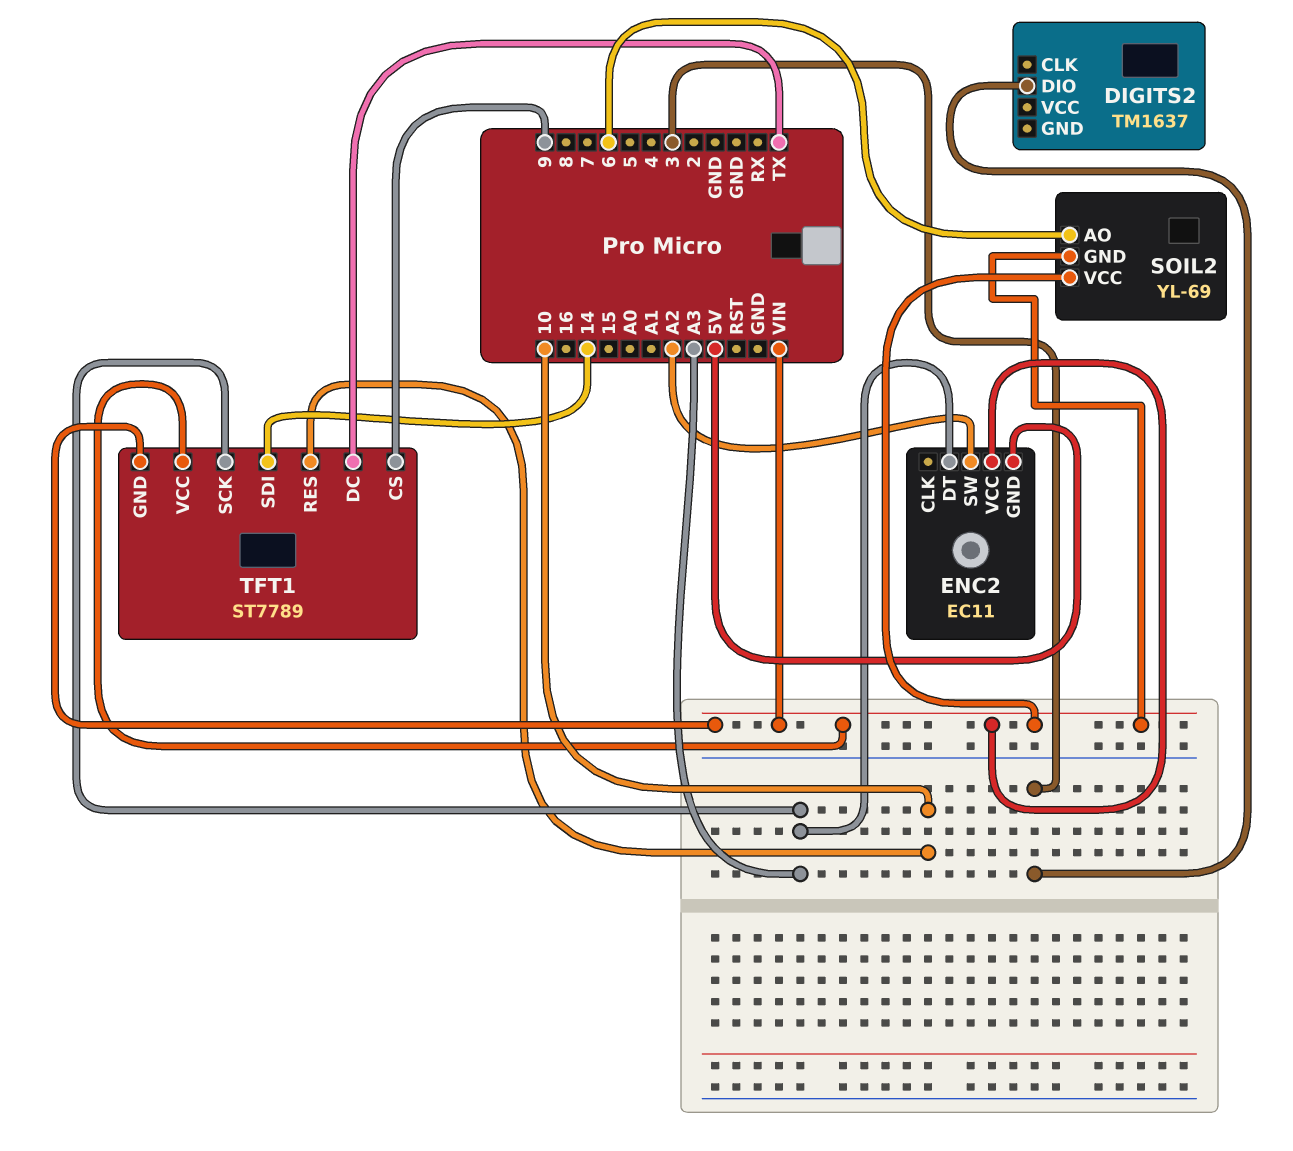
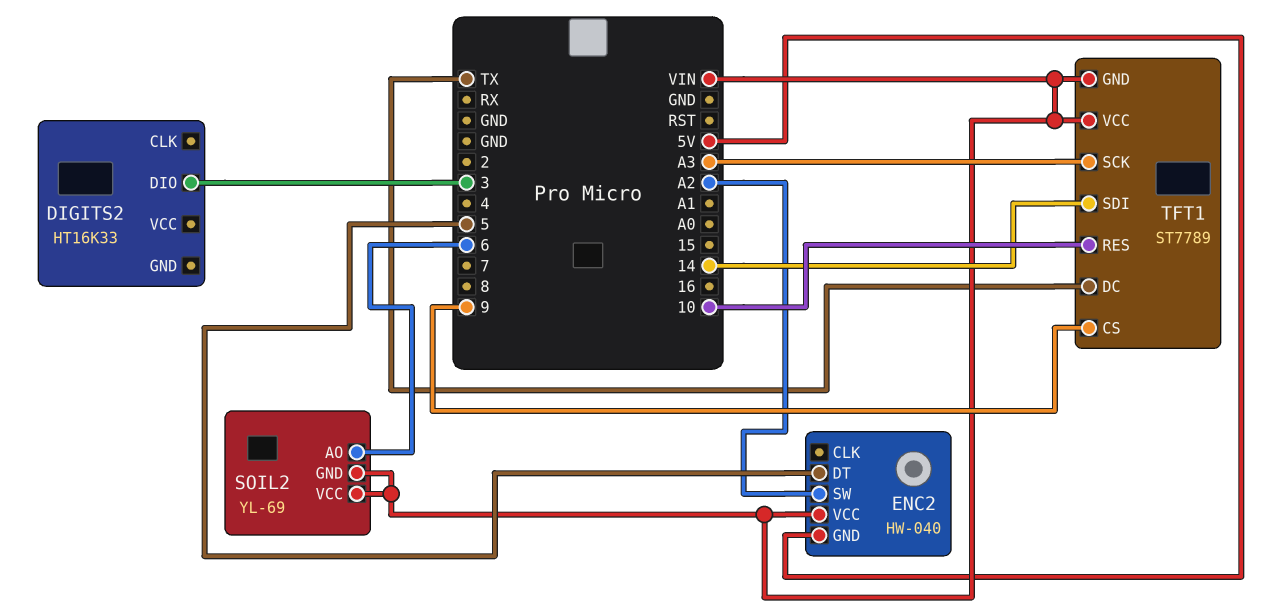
DIGITS2: TM1637 -> HT16K33
ENC2: EC11 -> HW-040
ENC2 pin DT: A3 -> 5

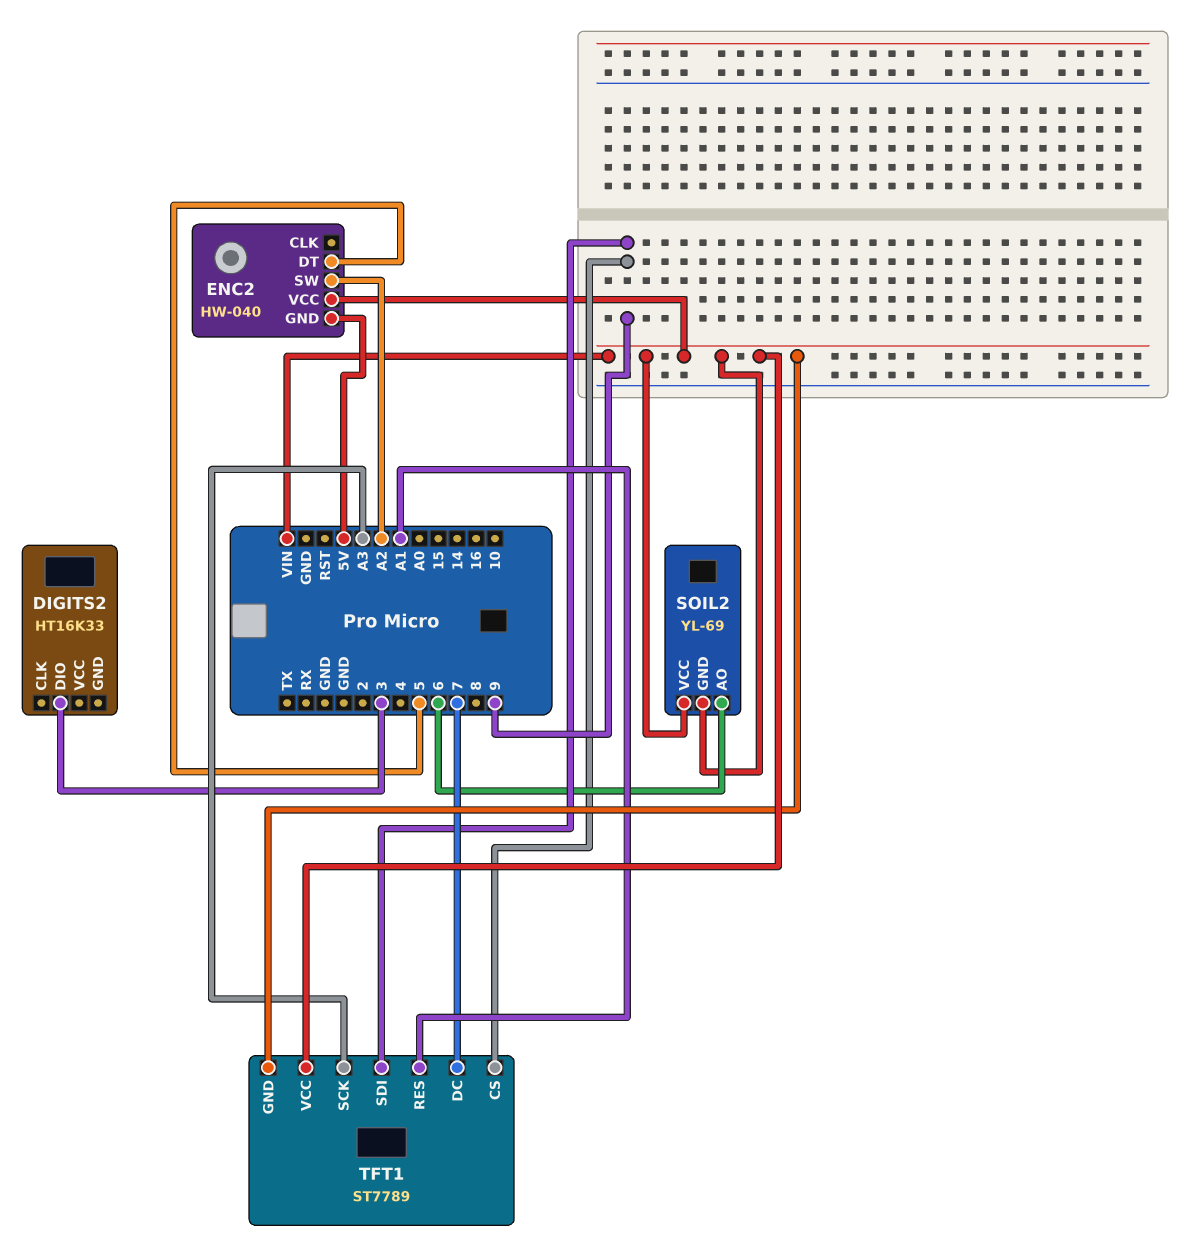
TFT1 pin DC: TX -> 7
TFT1 pin RES: 10 -> A1
TFT1 pin SDI: 14 -> 9

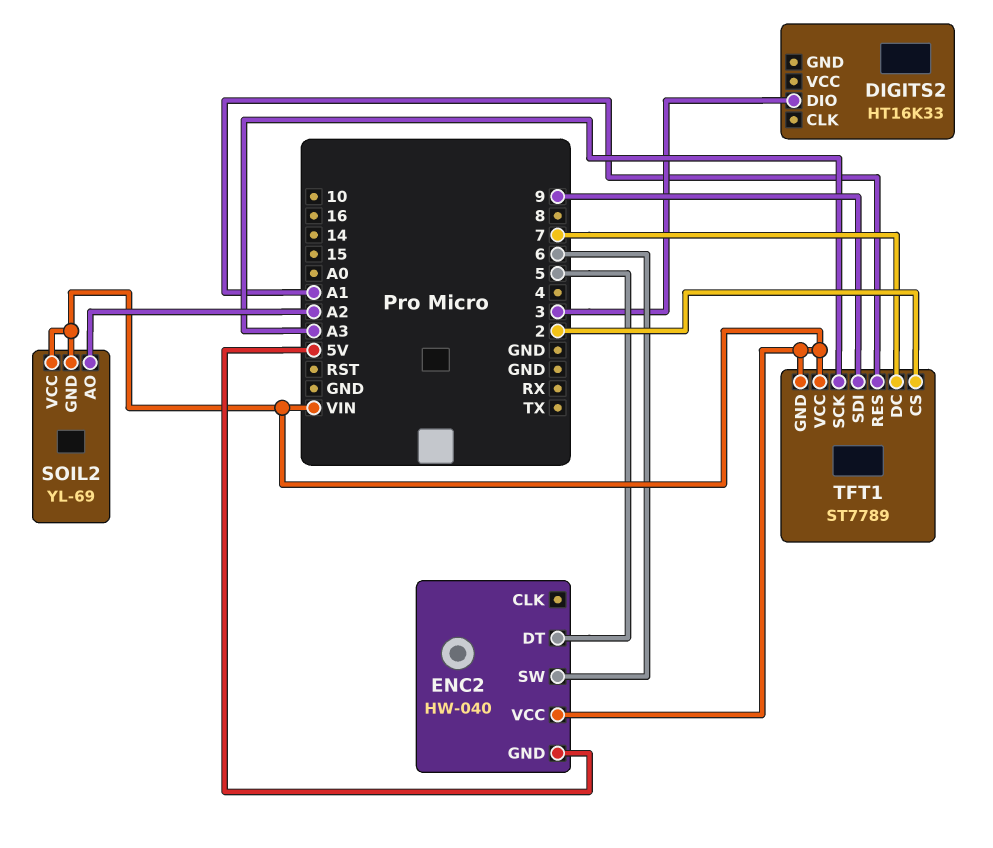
ENC2 pin SW: A2 -> 6
SOIL2 pin AO: 6 -> A2
TFT1 pin CS: 9 -> 2

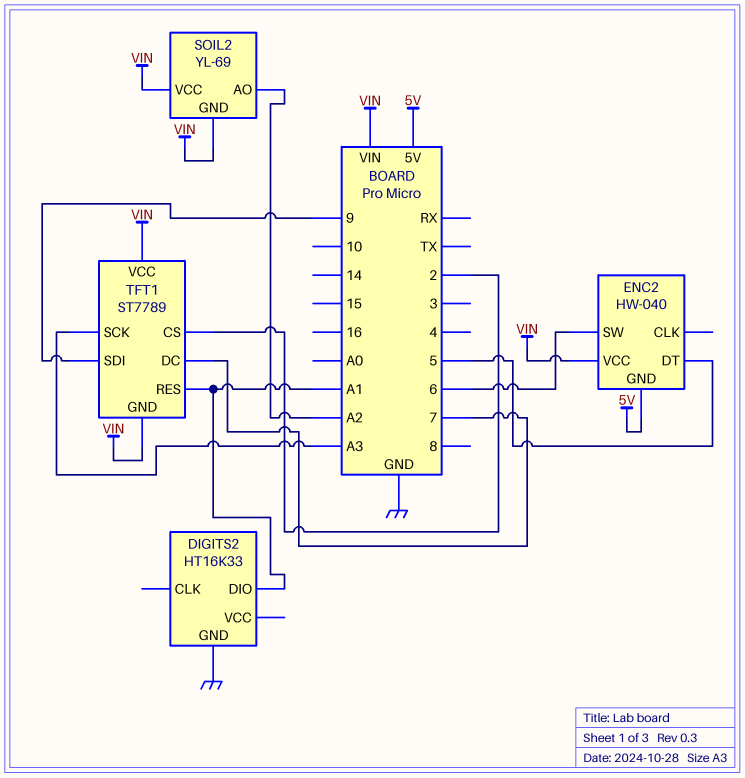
DIGITS2 pin DIO: 3 -> A1
DIGITS2 pin GND: none -> GND

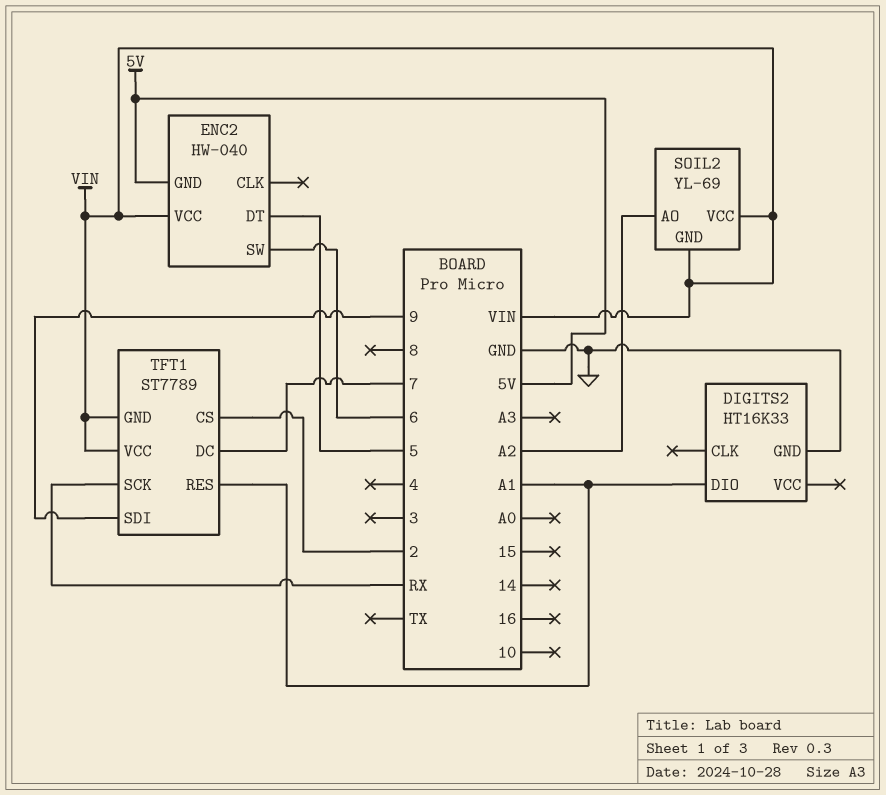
TFT1 pin SCK: A3 -> RX

